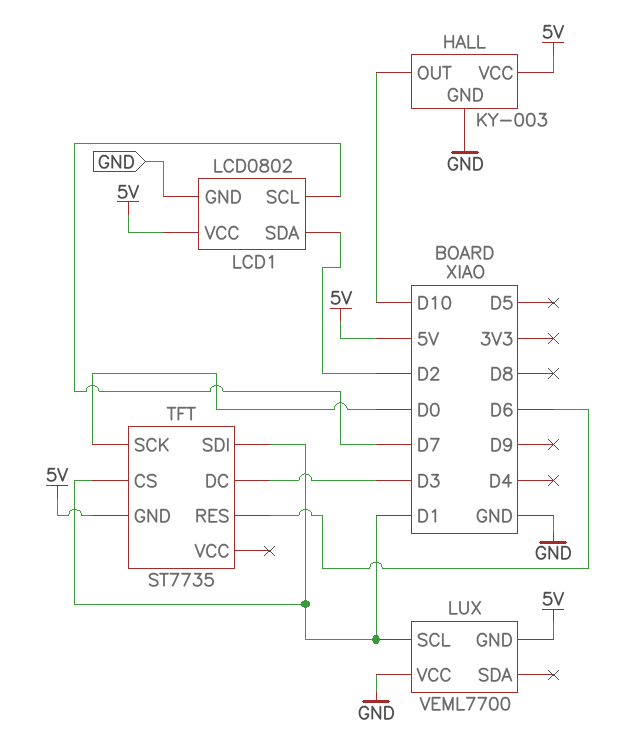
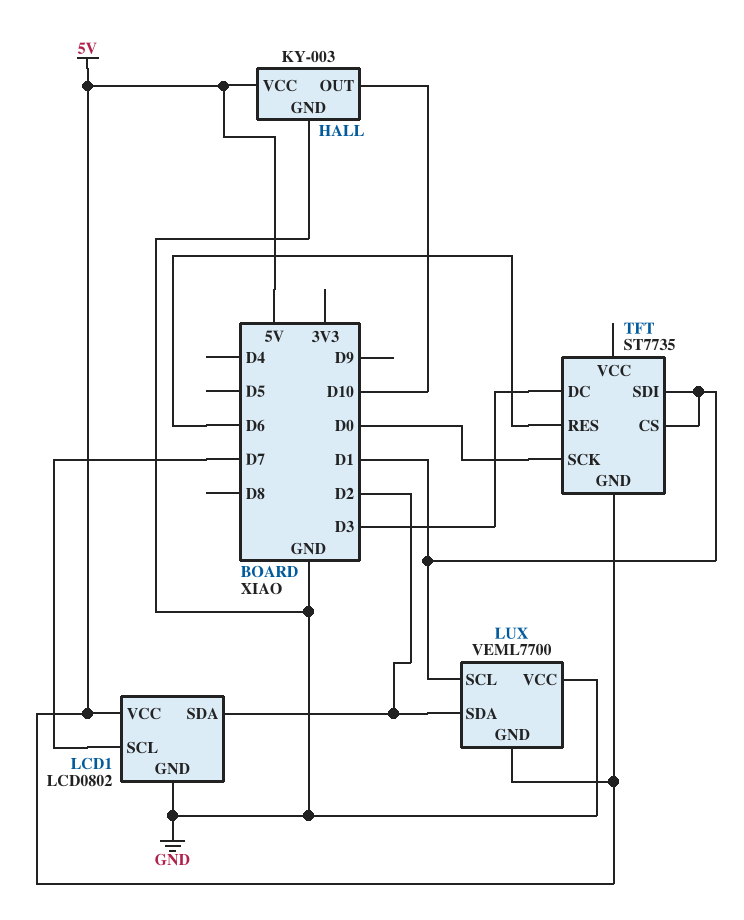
LUX pin SDA: none -> D2

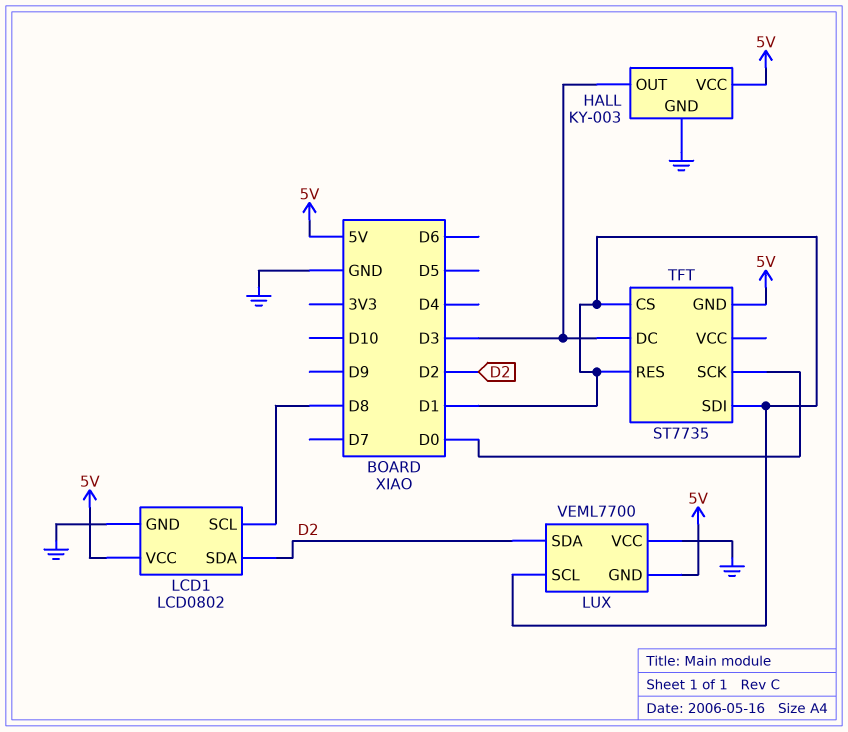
HALL pin OUT: D10 -> D3
LCD1 pin SCL: D7 -> D8
TFT pin RES: D6 -> D1

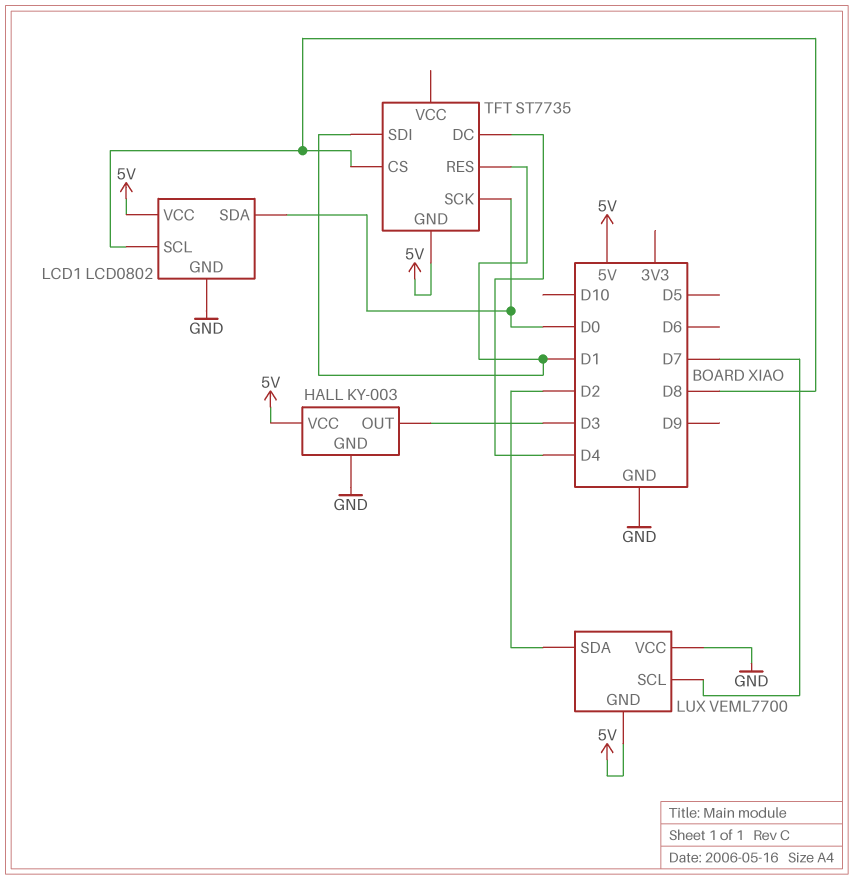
LCD1 pin SDA: D2 -> D0
LUX pin SCL: D1 -> D7
TFT pin CS: D1 -> D8
TFT pin DC: D3 -> D4

